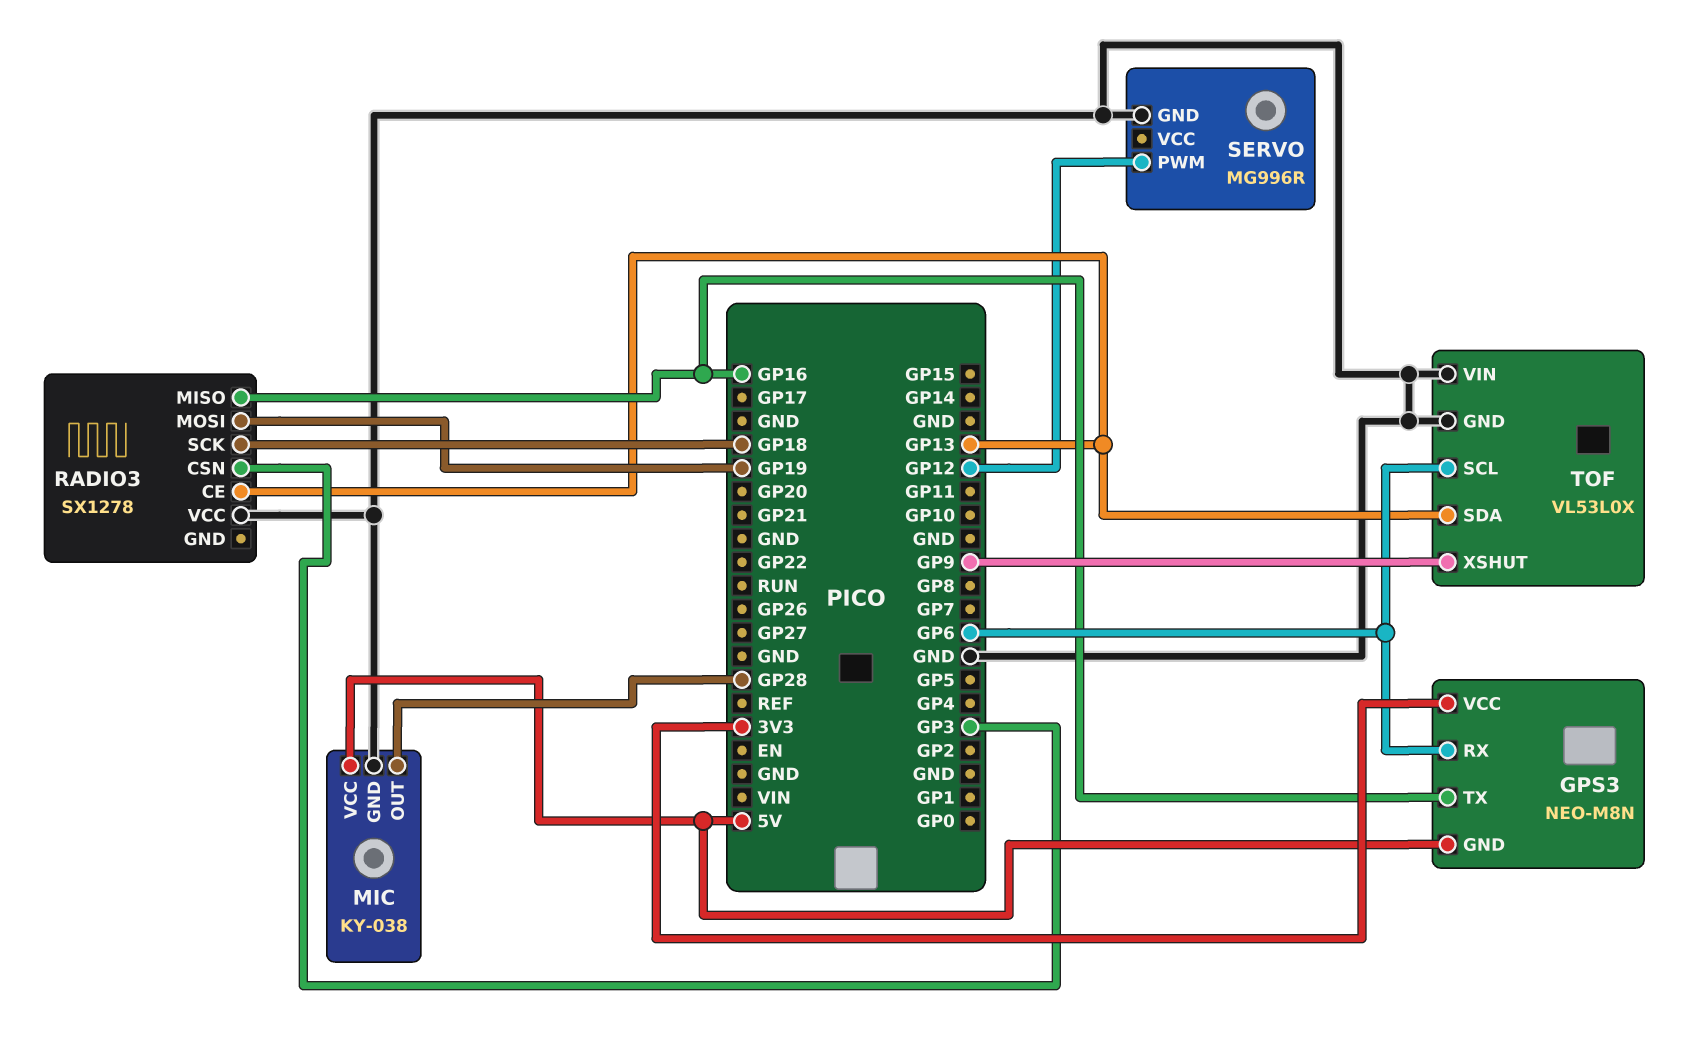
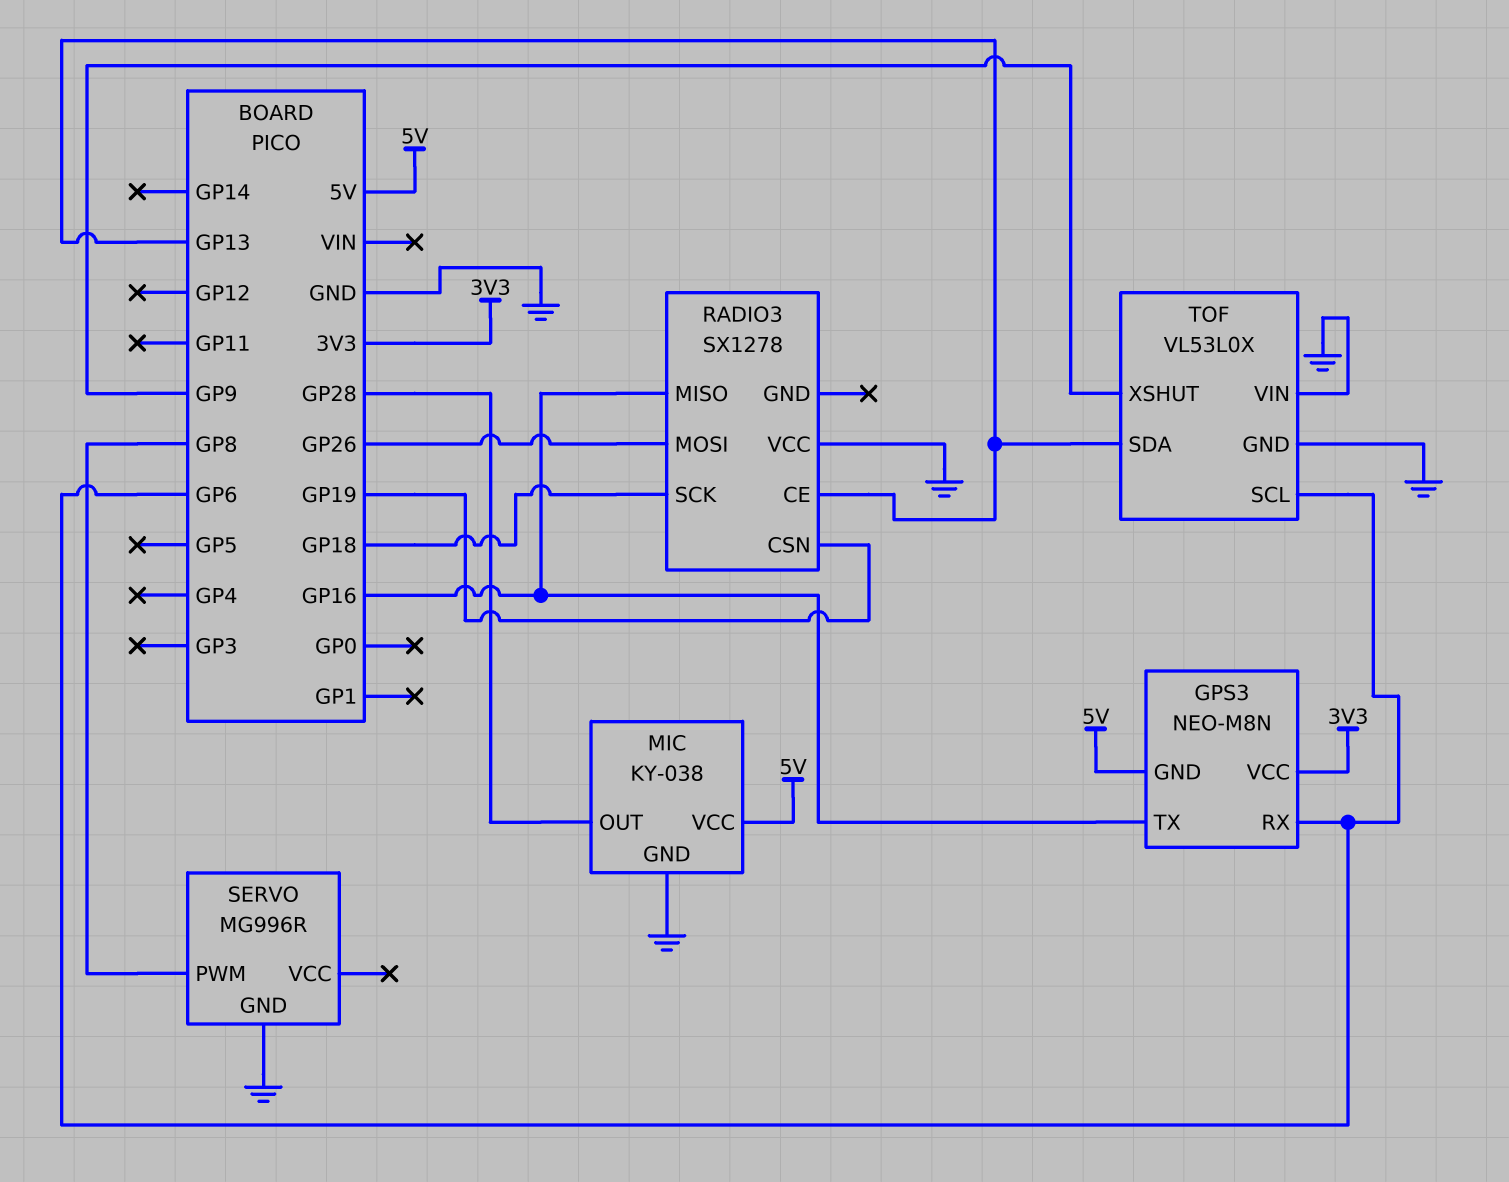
RADIO3 pin CSN: GP3 -> GP19
RADIO3 pin MOSI: GP19 -> GP26
SERVO pin PWM: GP12 -> GP8

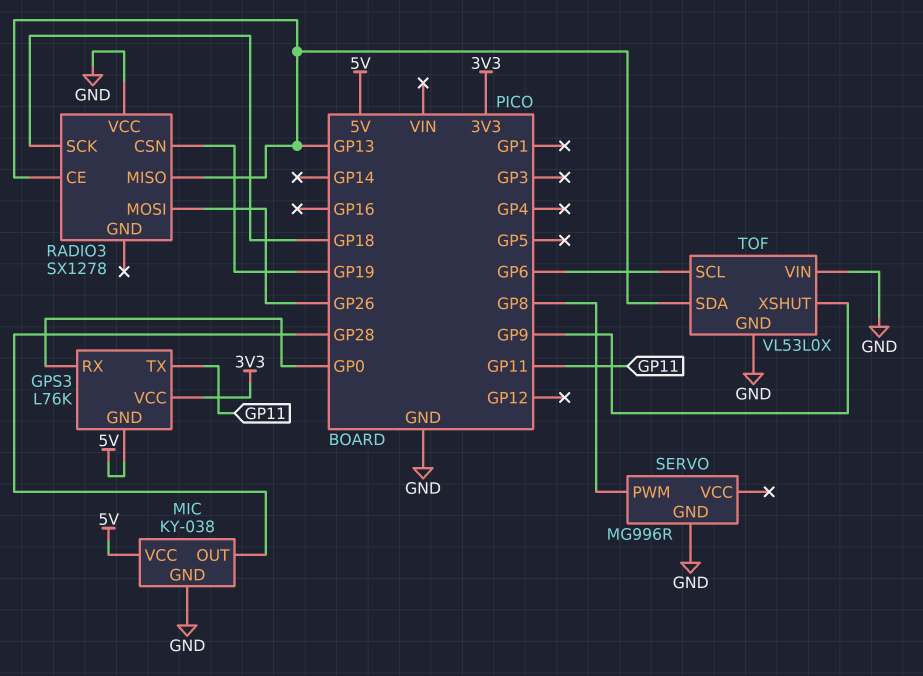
GPS3: NEO-M8N -> L76K
GPS3 pin RX: GP6 -> GP0
GPS3 pin TX: GP16 -> GP11
RADIO3 pin MISO: GP16 -> GP13

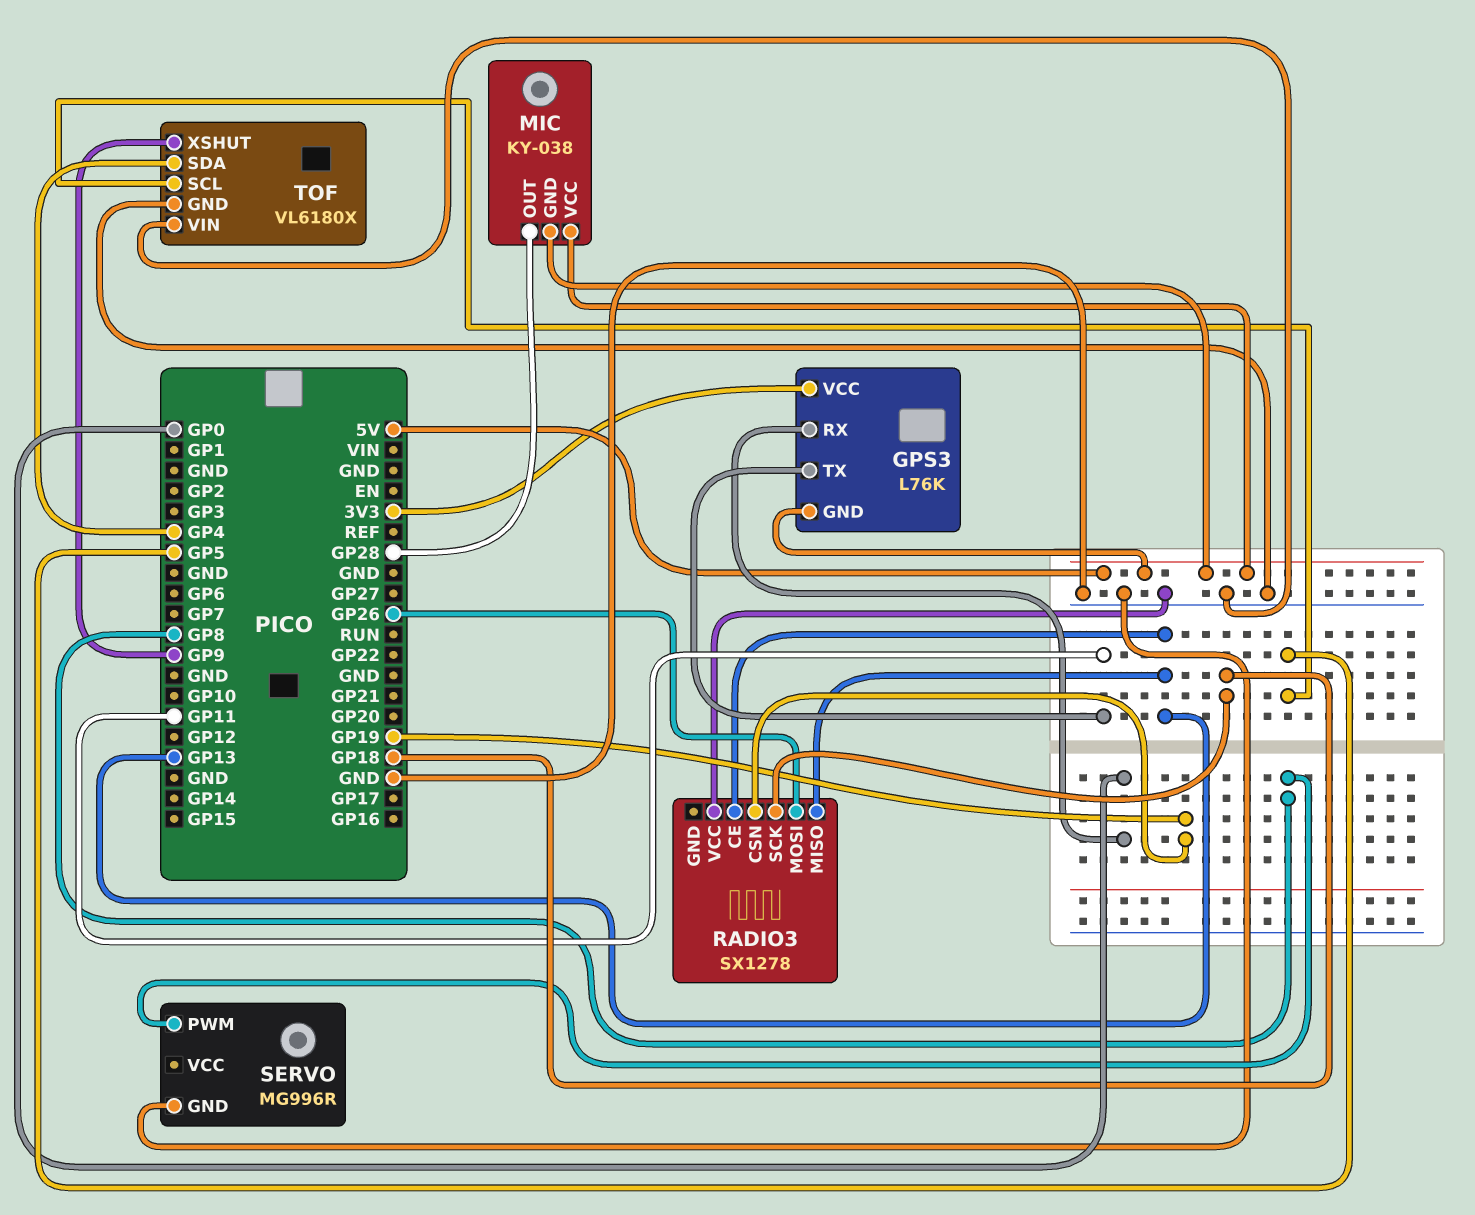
MIC pin GND: GND -> 5V
TOF: VL53L0X -> VL6180X
TOF pin SCL: GP6 -> GP5
TOF pin SDA: GP13 -> GP4

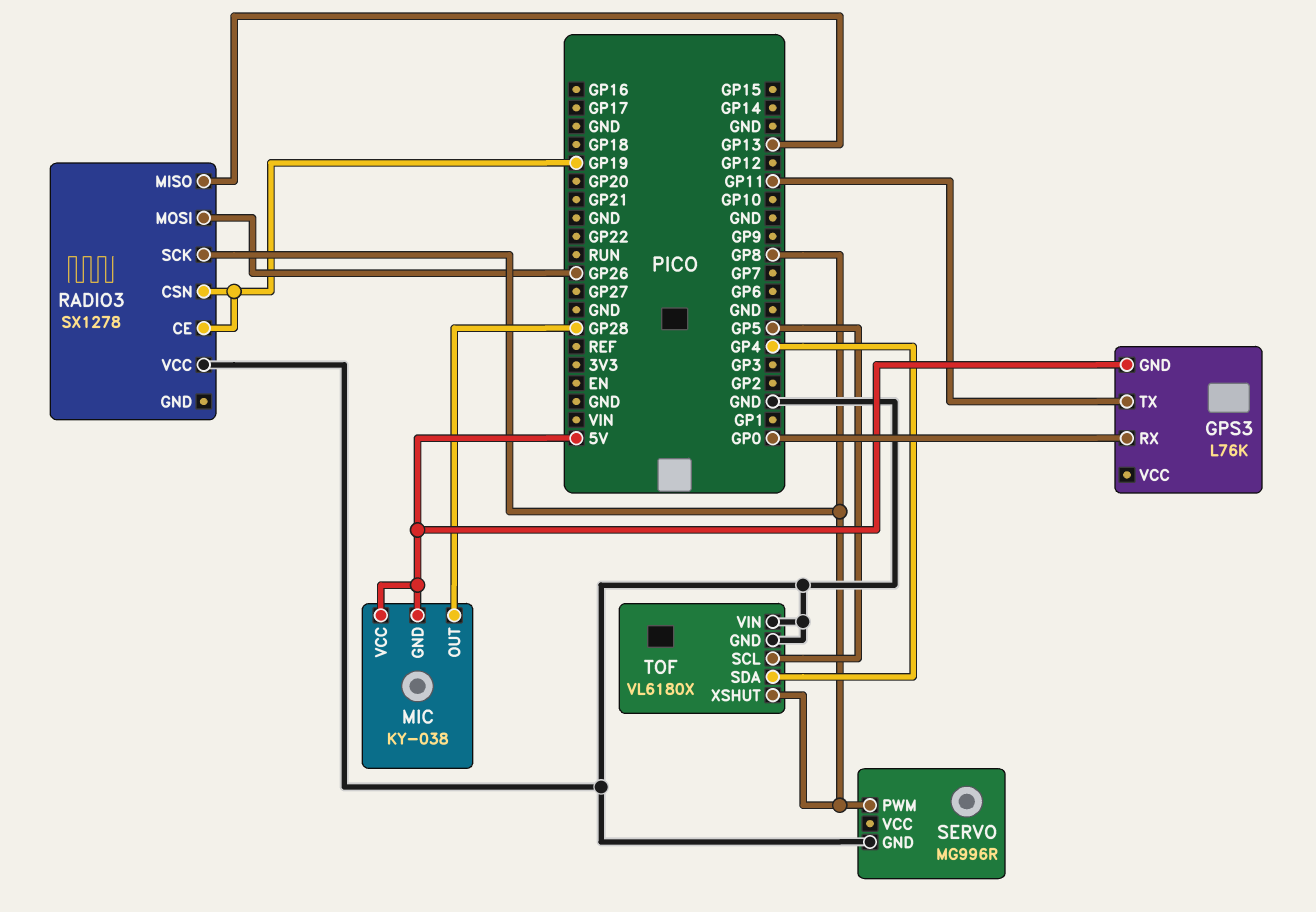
GPS3 pin VCC: 3V3 -> none
RADIO3 pin CE: GP13 -> GP19
RADIO3 pin SCK: GP18 -> GP8
TOF pin XSHUT: GP9 -> GP8

